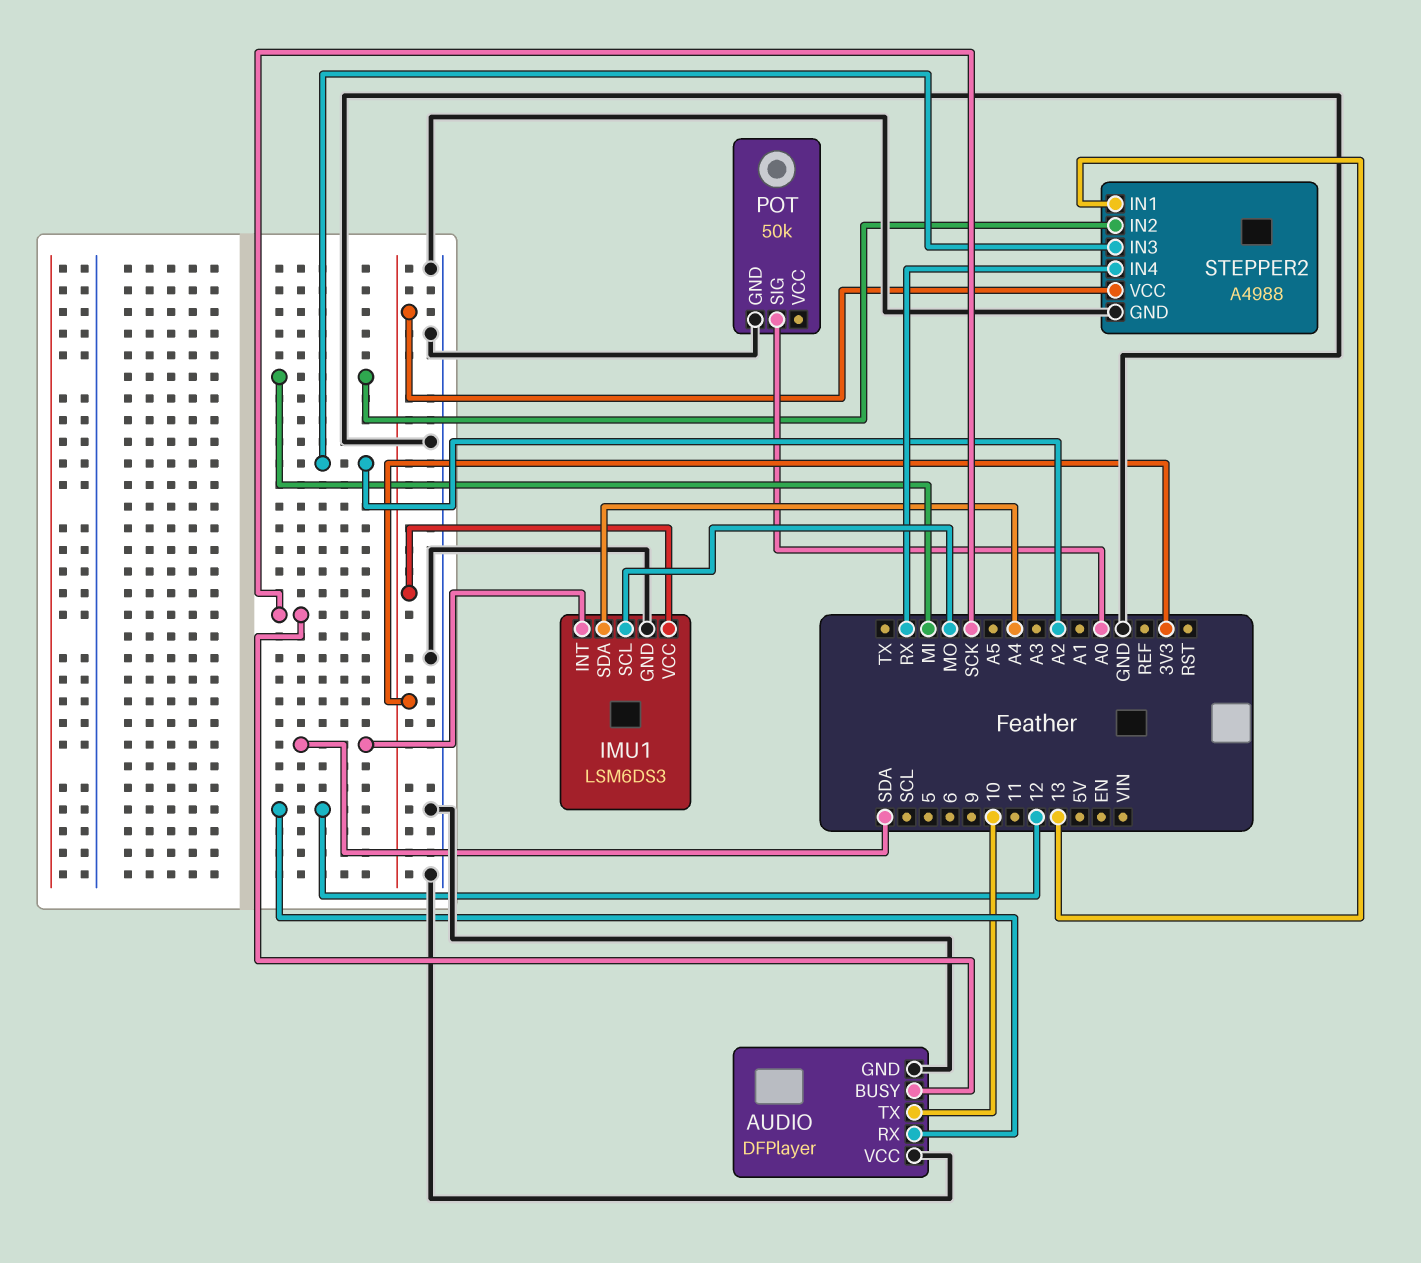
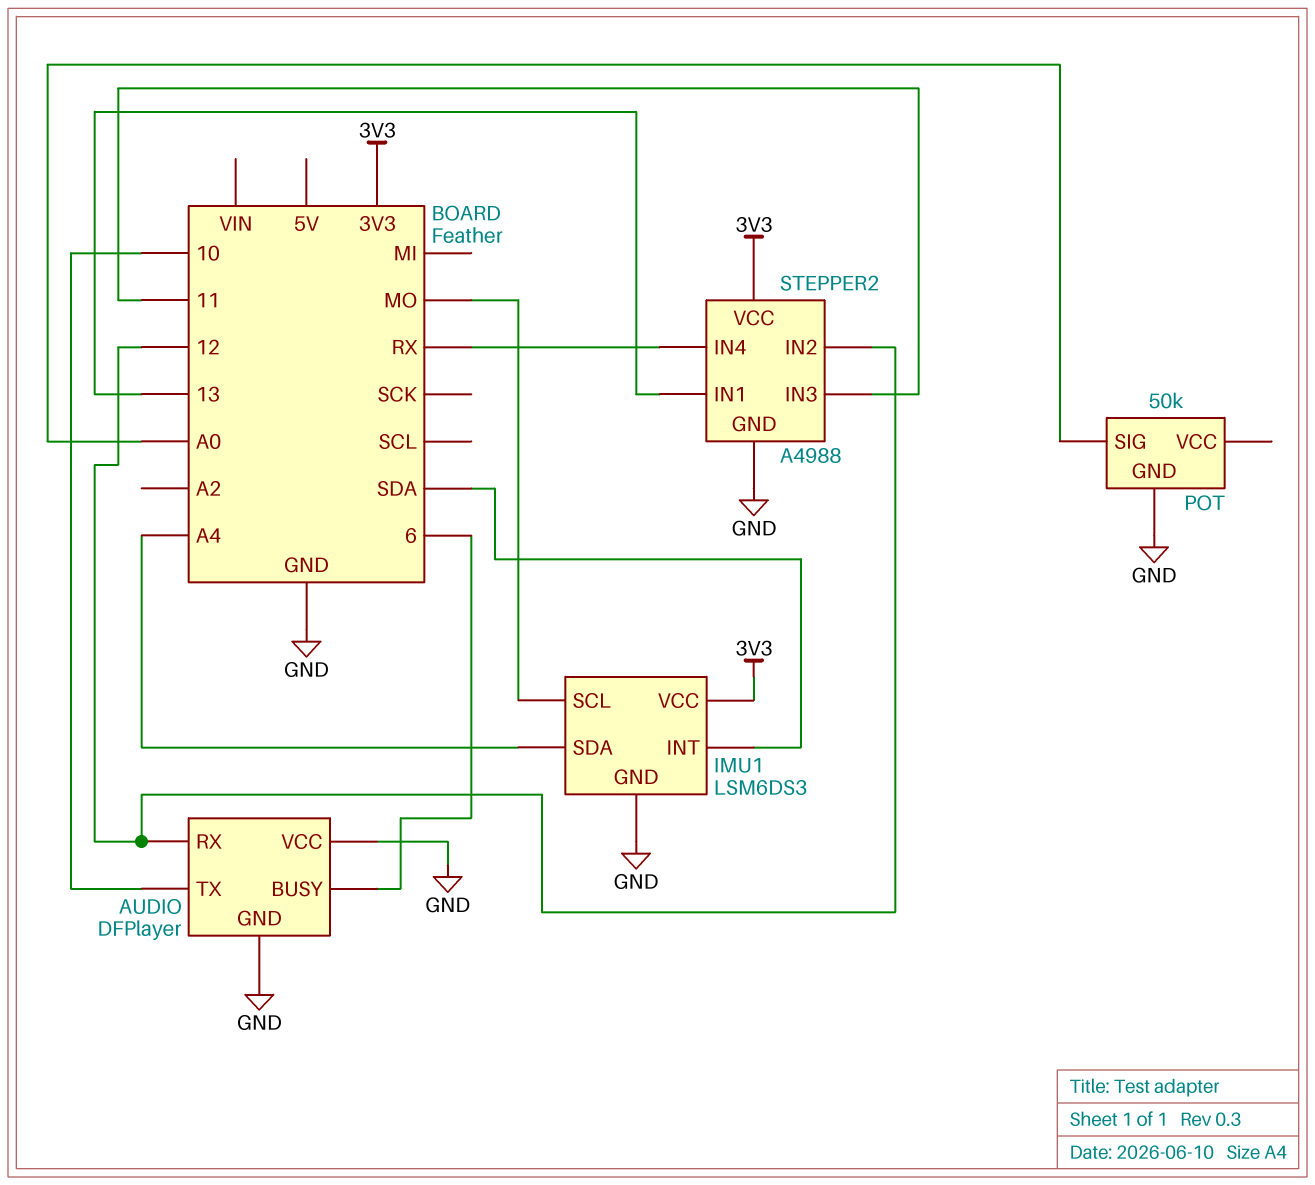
AUDIO pin BUSY: SCK -> 6
STEPPER2 pin IN2: MI -> 12
STEPPER2 pin IN3: A2 -> 11

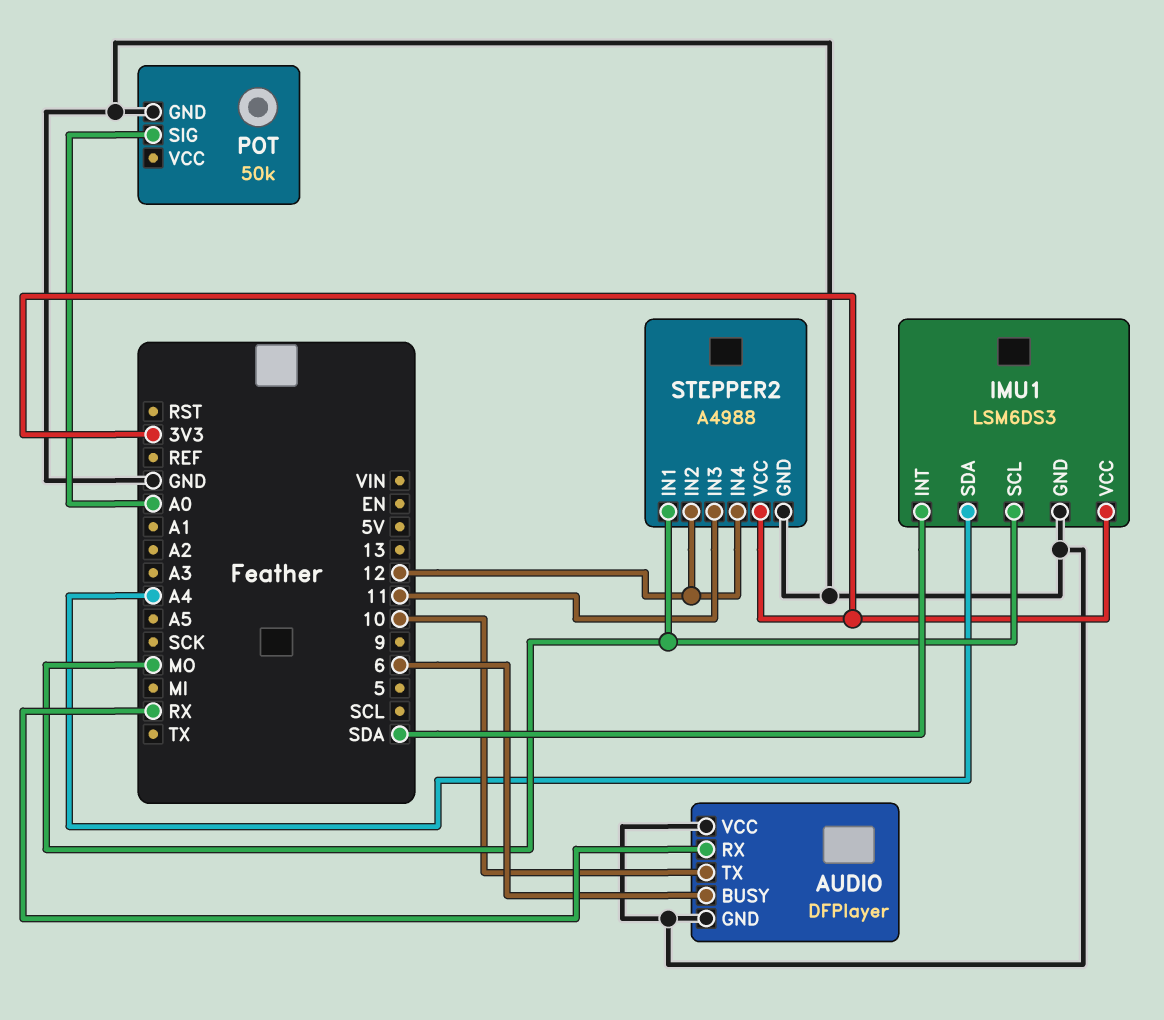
AUDIO pin RX: 12 -> RX
STEPPER2 pin IN1: 13 -> MO
STEPPER2 pin IN4: RX -> 12

